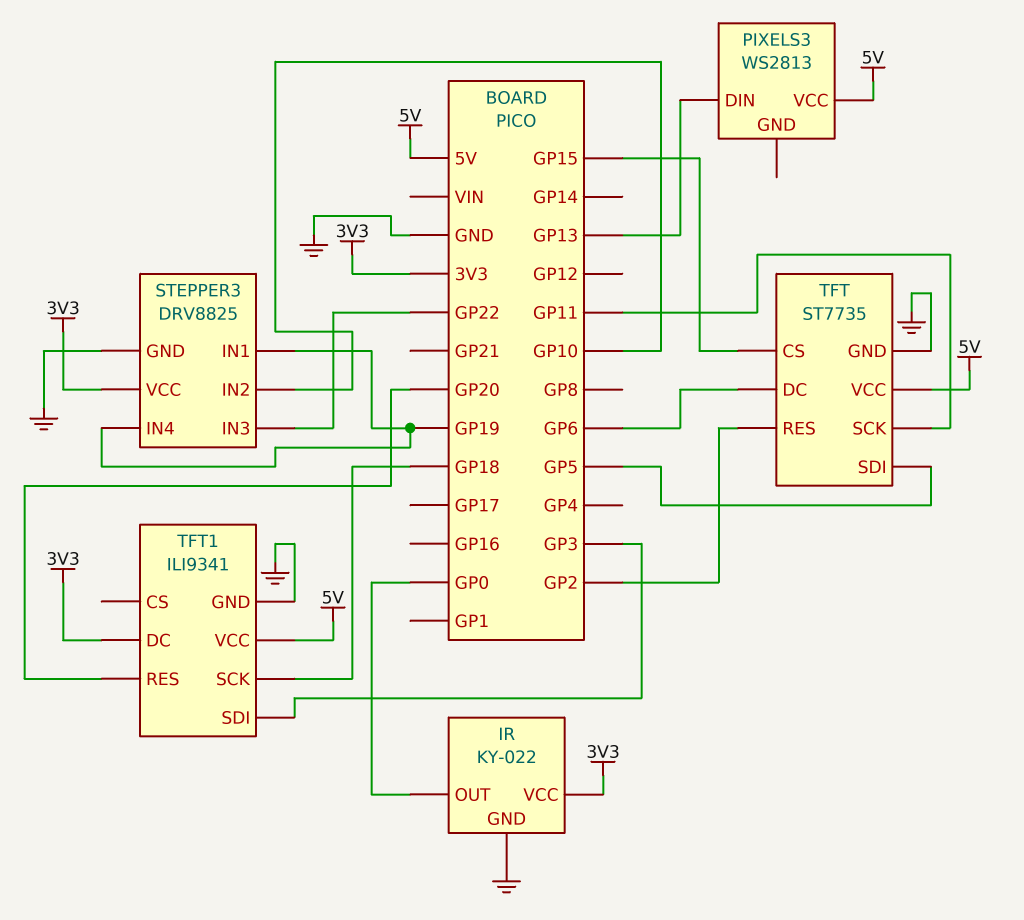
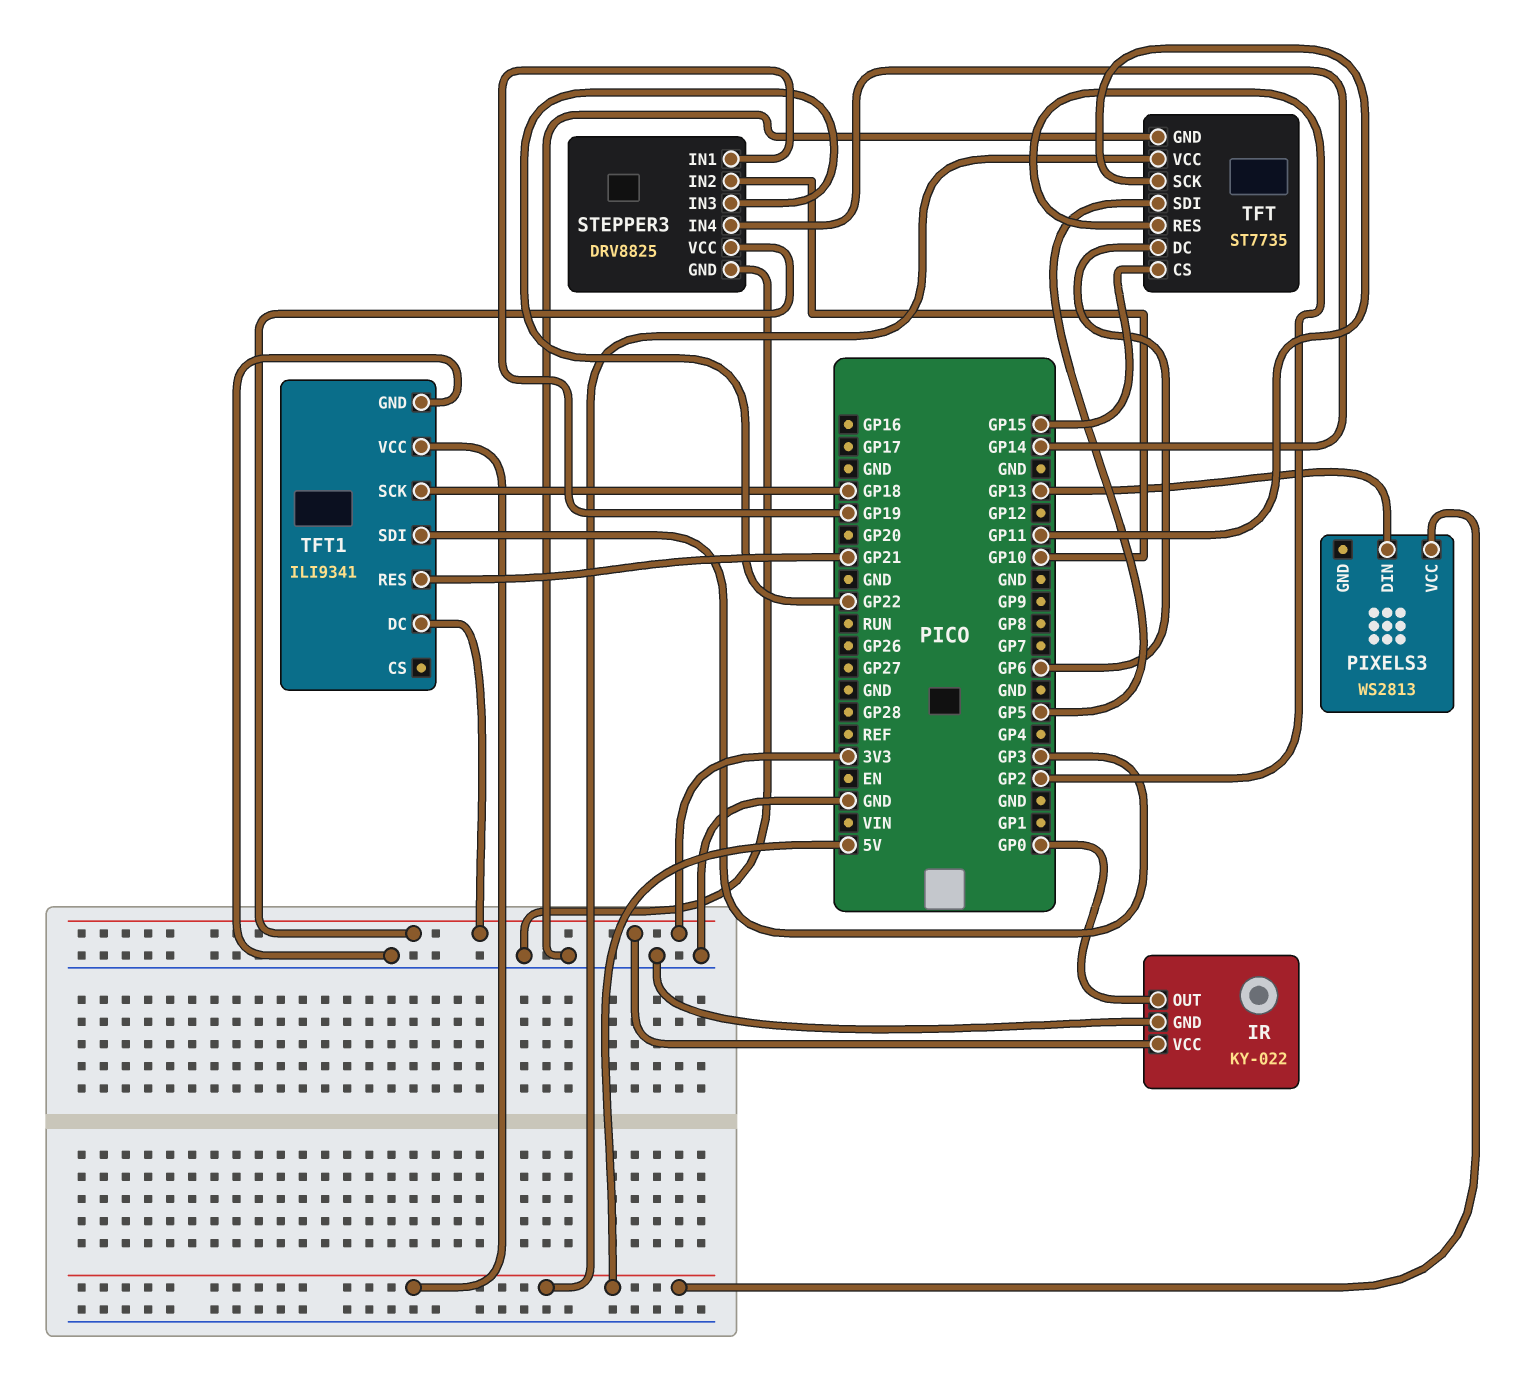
STEPPER3 pin IN4: GP19 -> GP14
TFT1 pin RES: GP20 -> GP21

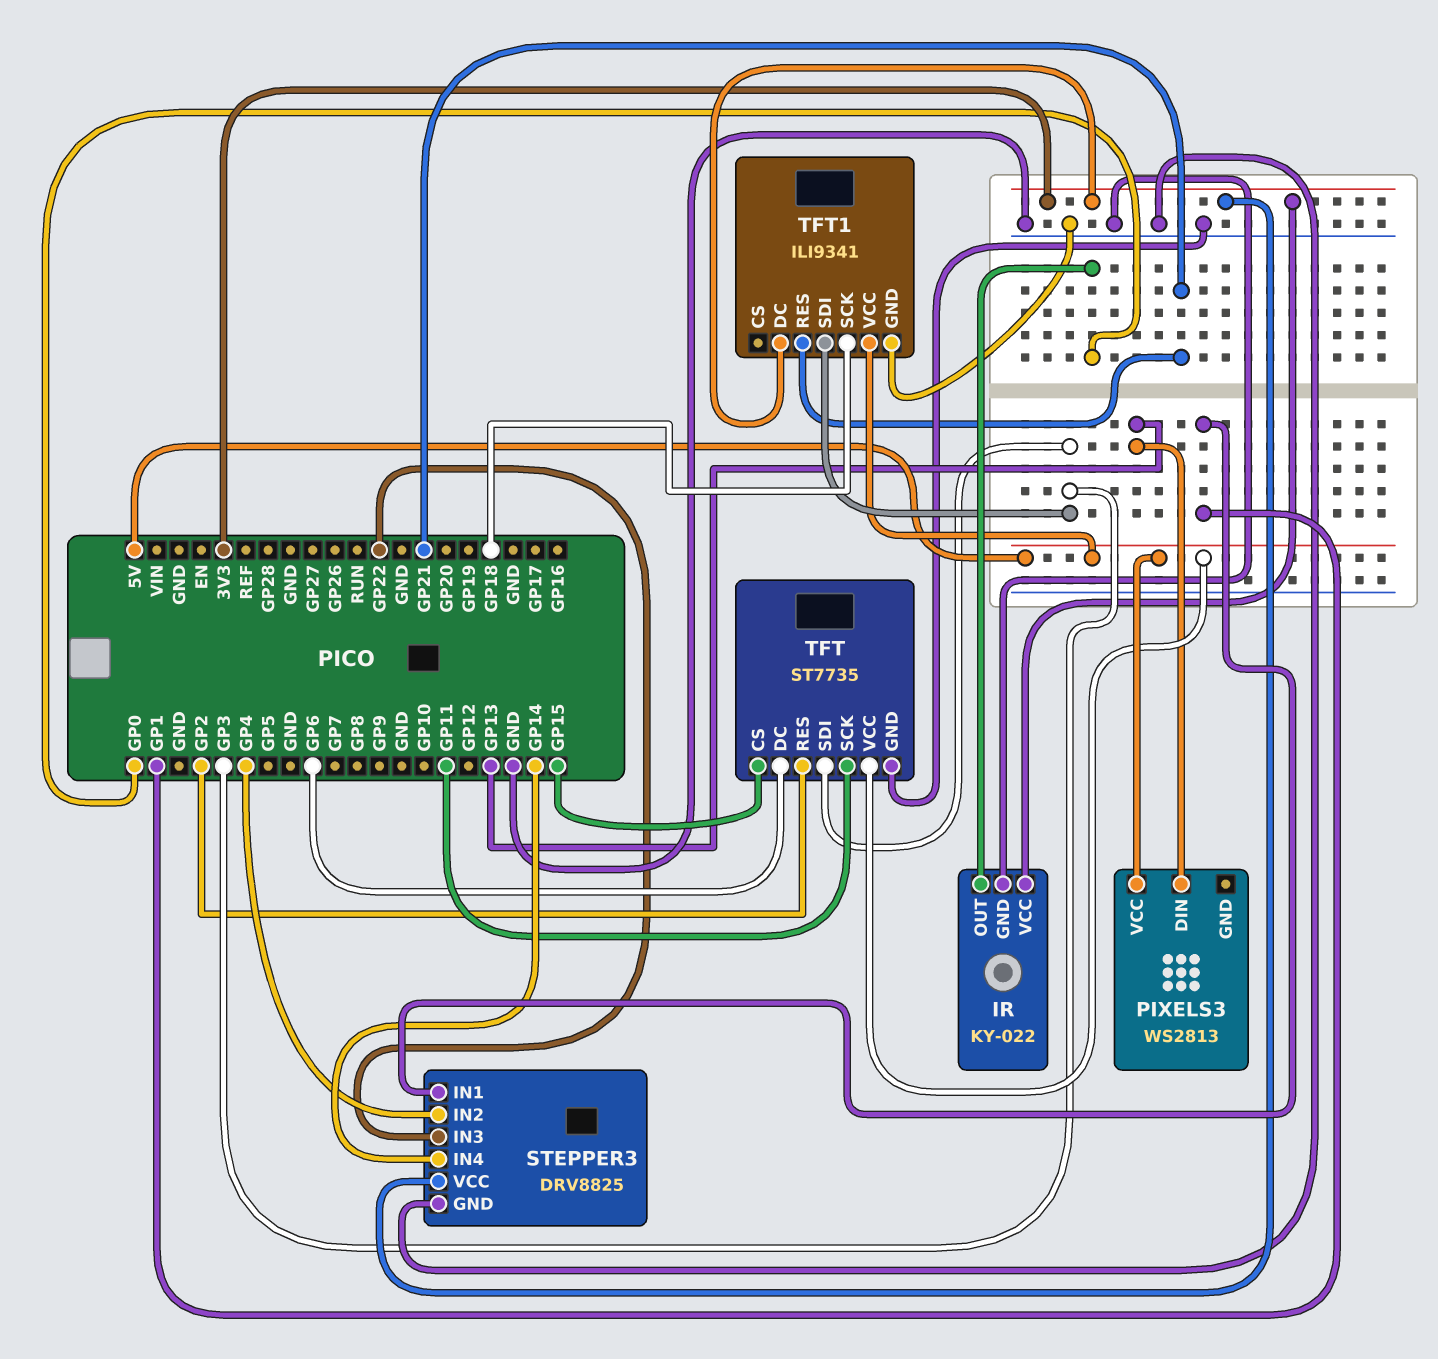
STEPPER3 pin IN1: GP19 -> GP1
STEPPER3 pin IN2: GP10 -> GP4
TFT pin SDI: GP5 -> GP3

